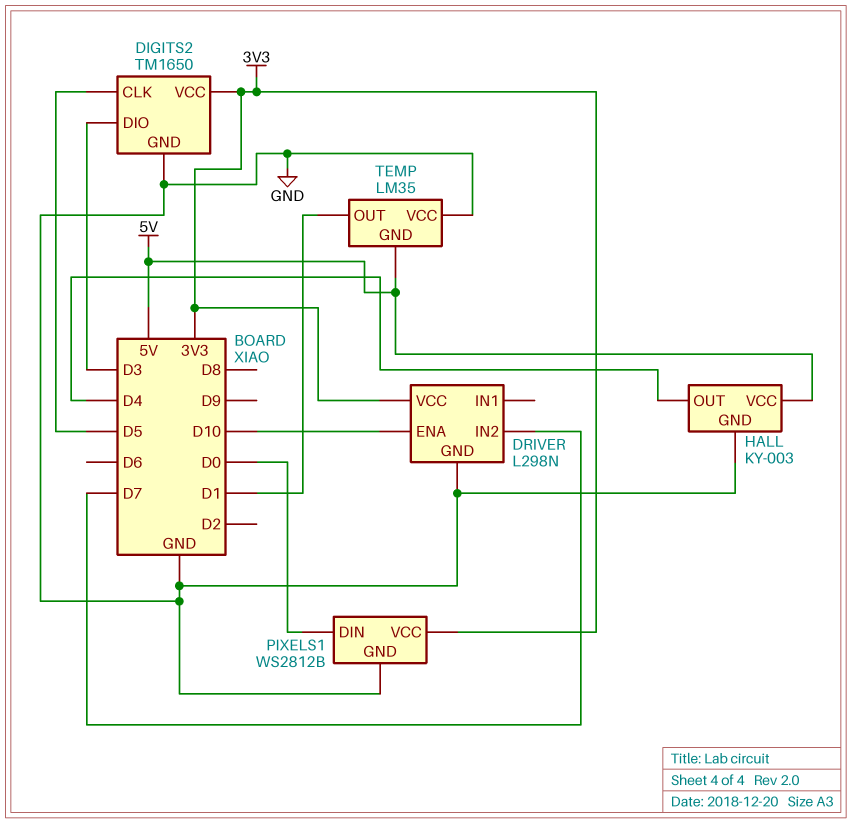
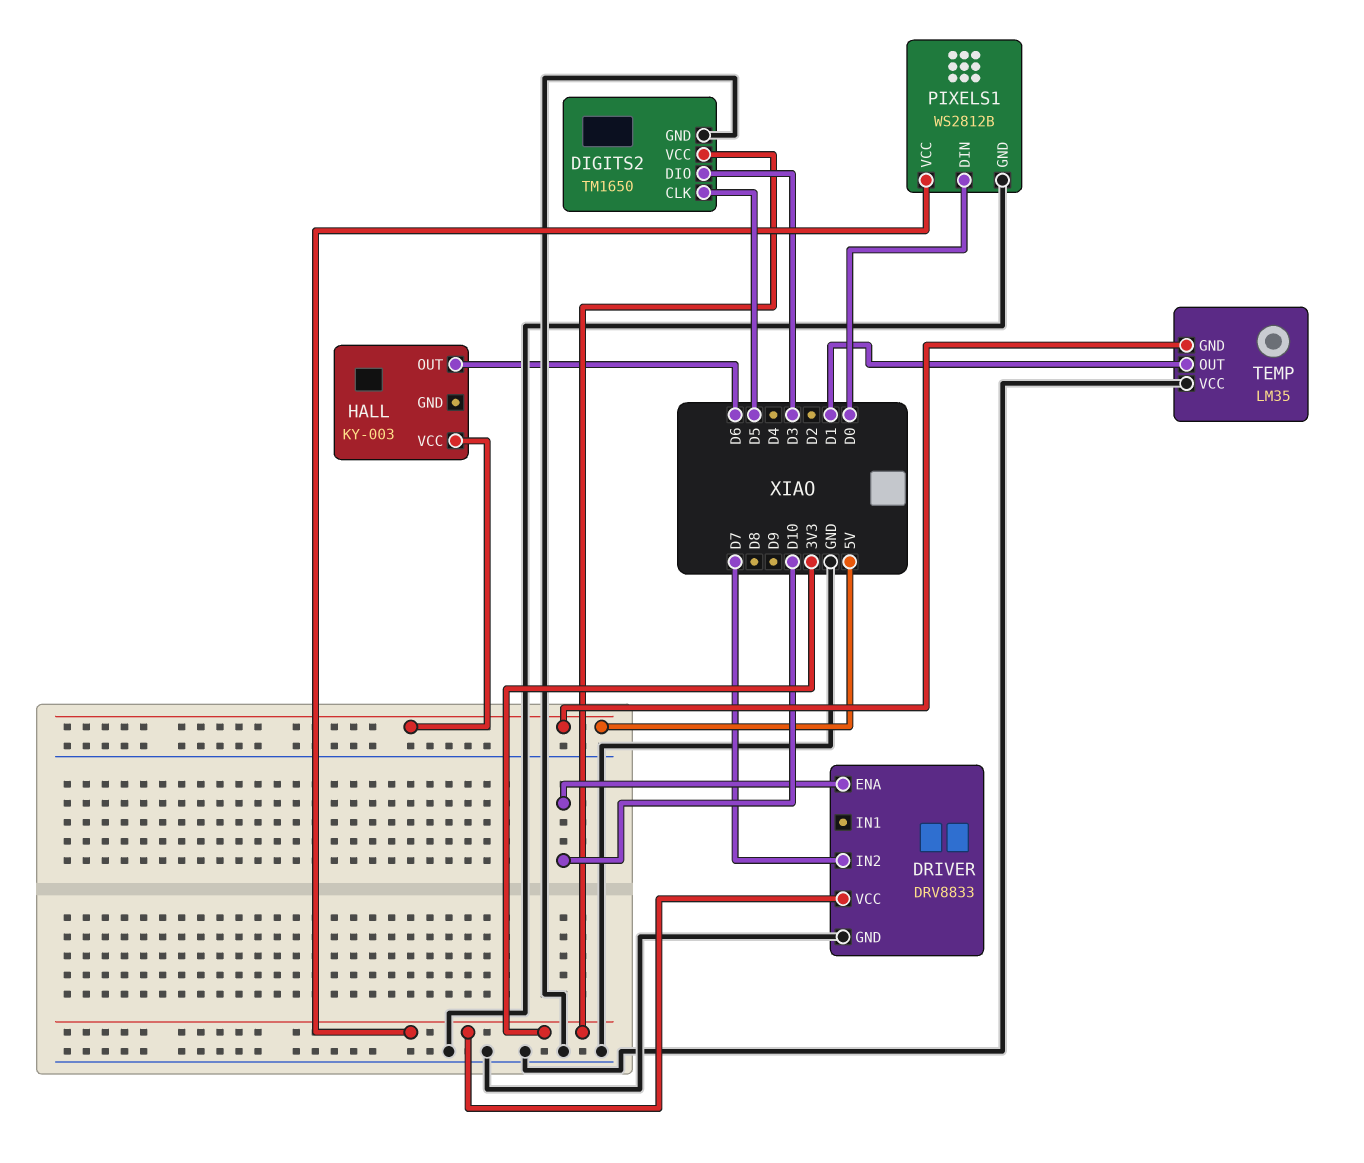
DRIVER: L298N -> DRV8833
HALL pin GND: GND -> none
HALL pin OUT: D4 -> D6

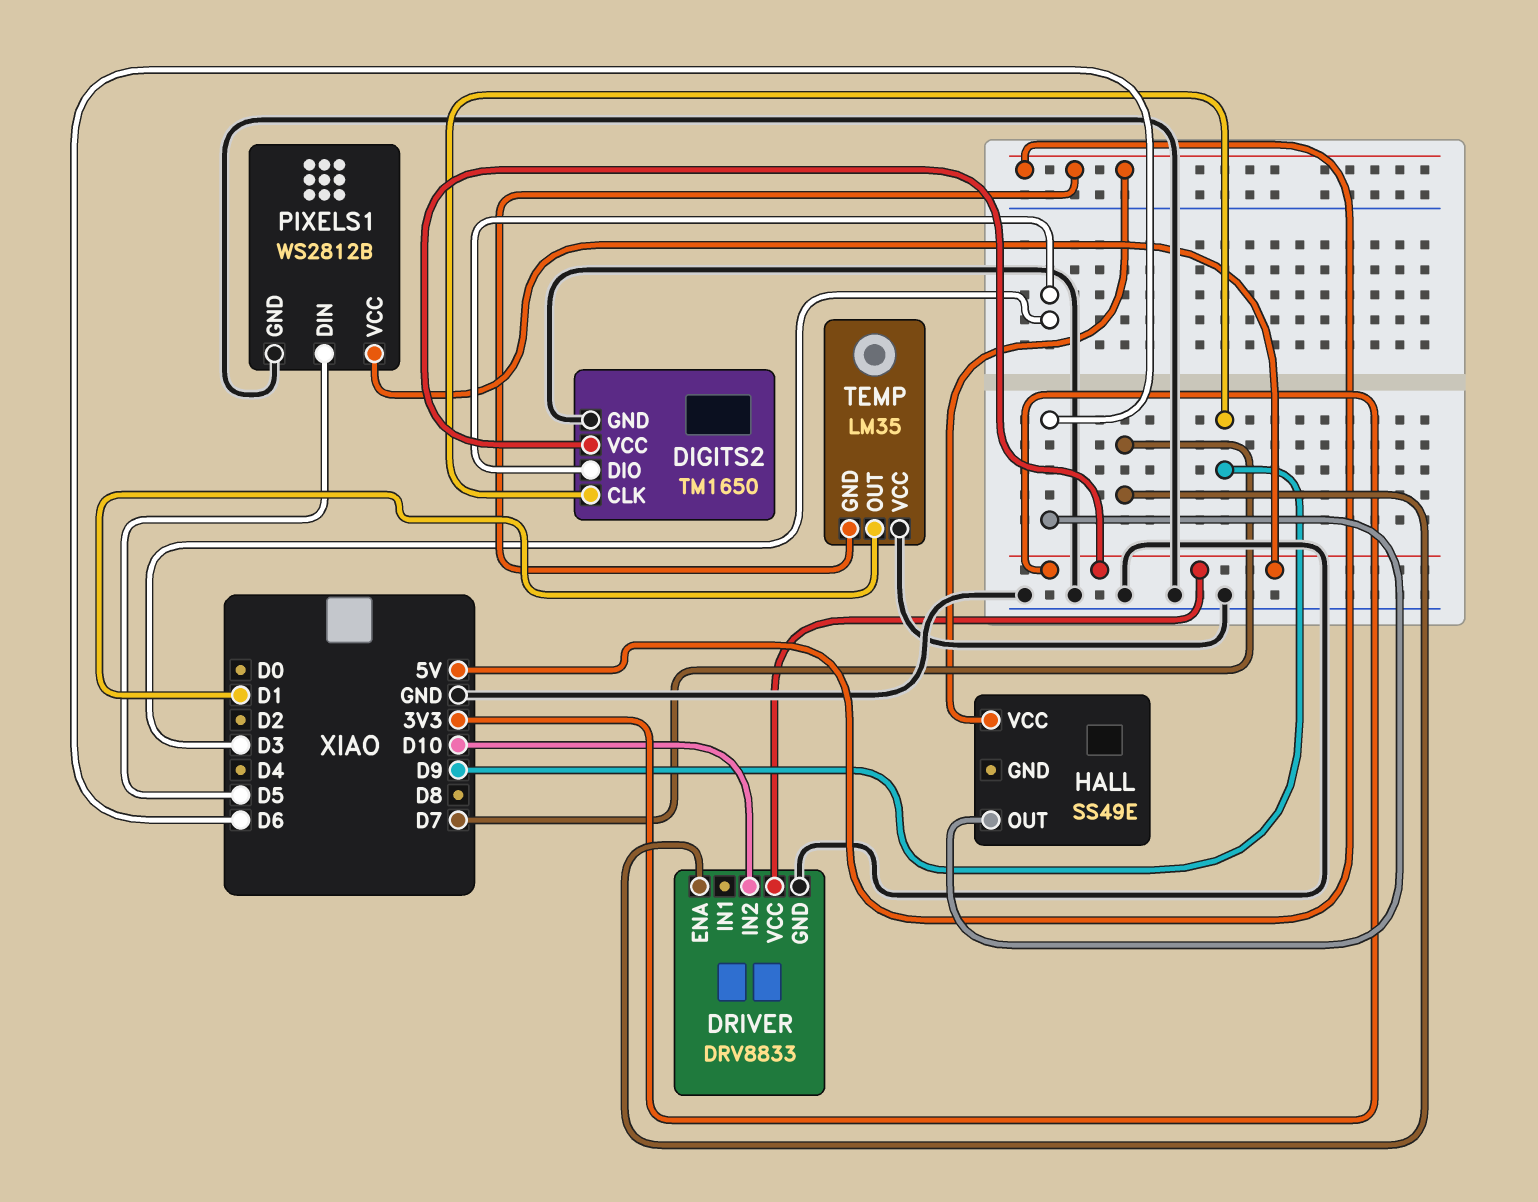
DIGITS2 pin CLK: D5 -> D9
DRIVER pin ENA: D10 -> D7
DRIVER pin IN2: D7 -> D10
HALL: KY-003 -> SS49E
PIXELS1 pin DIN: D0 -> D5

